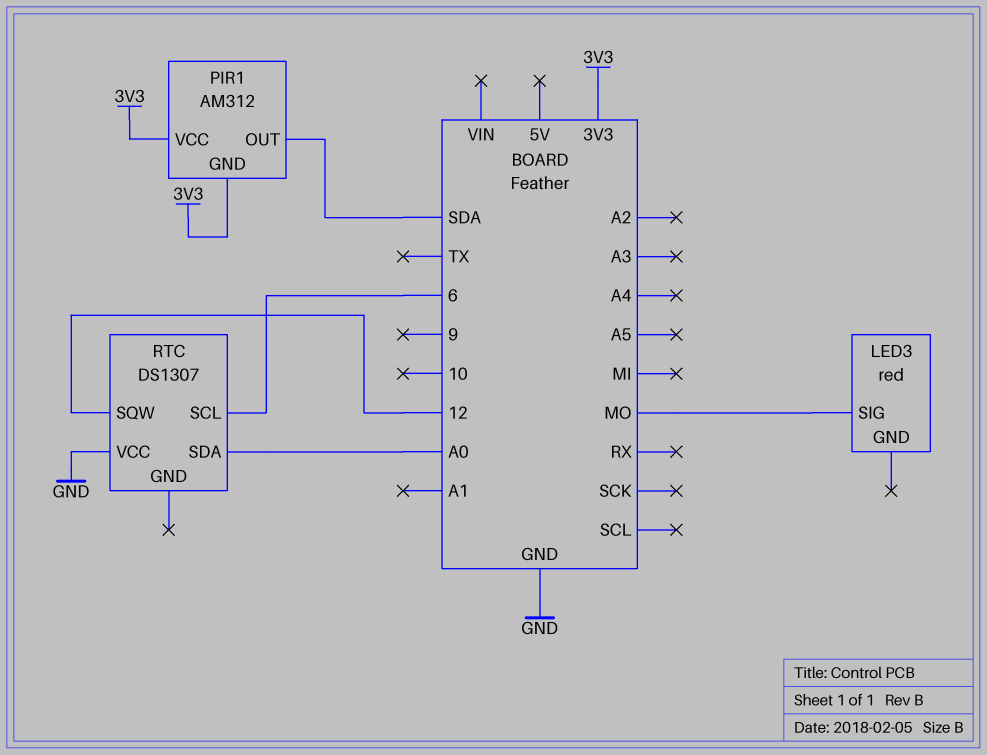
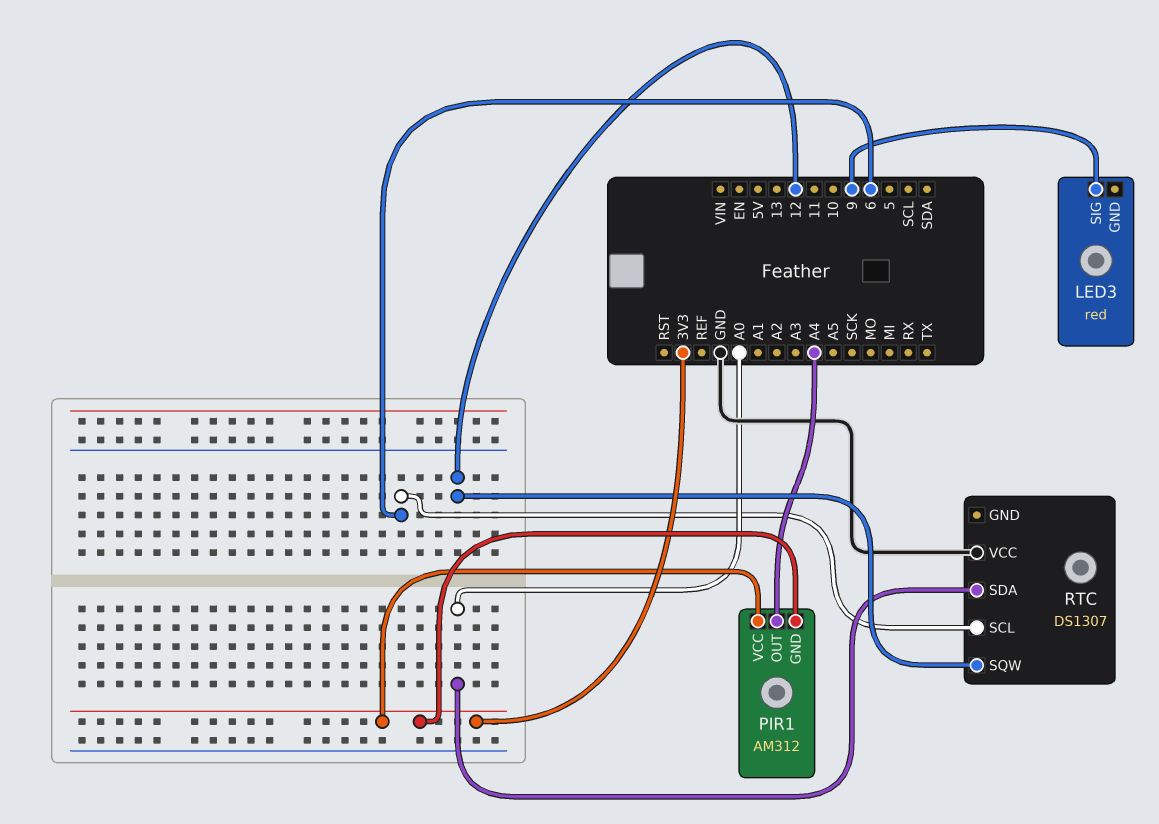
LED3 pin SIG: MO -> 9
PIR1 pin OUT: SDA -> A4

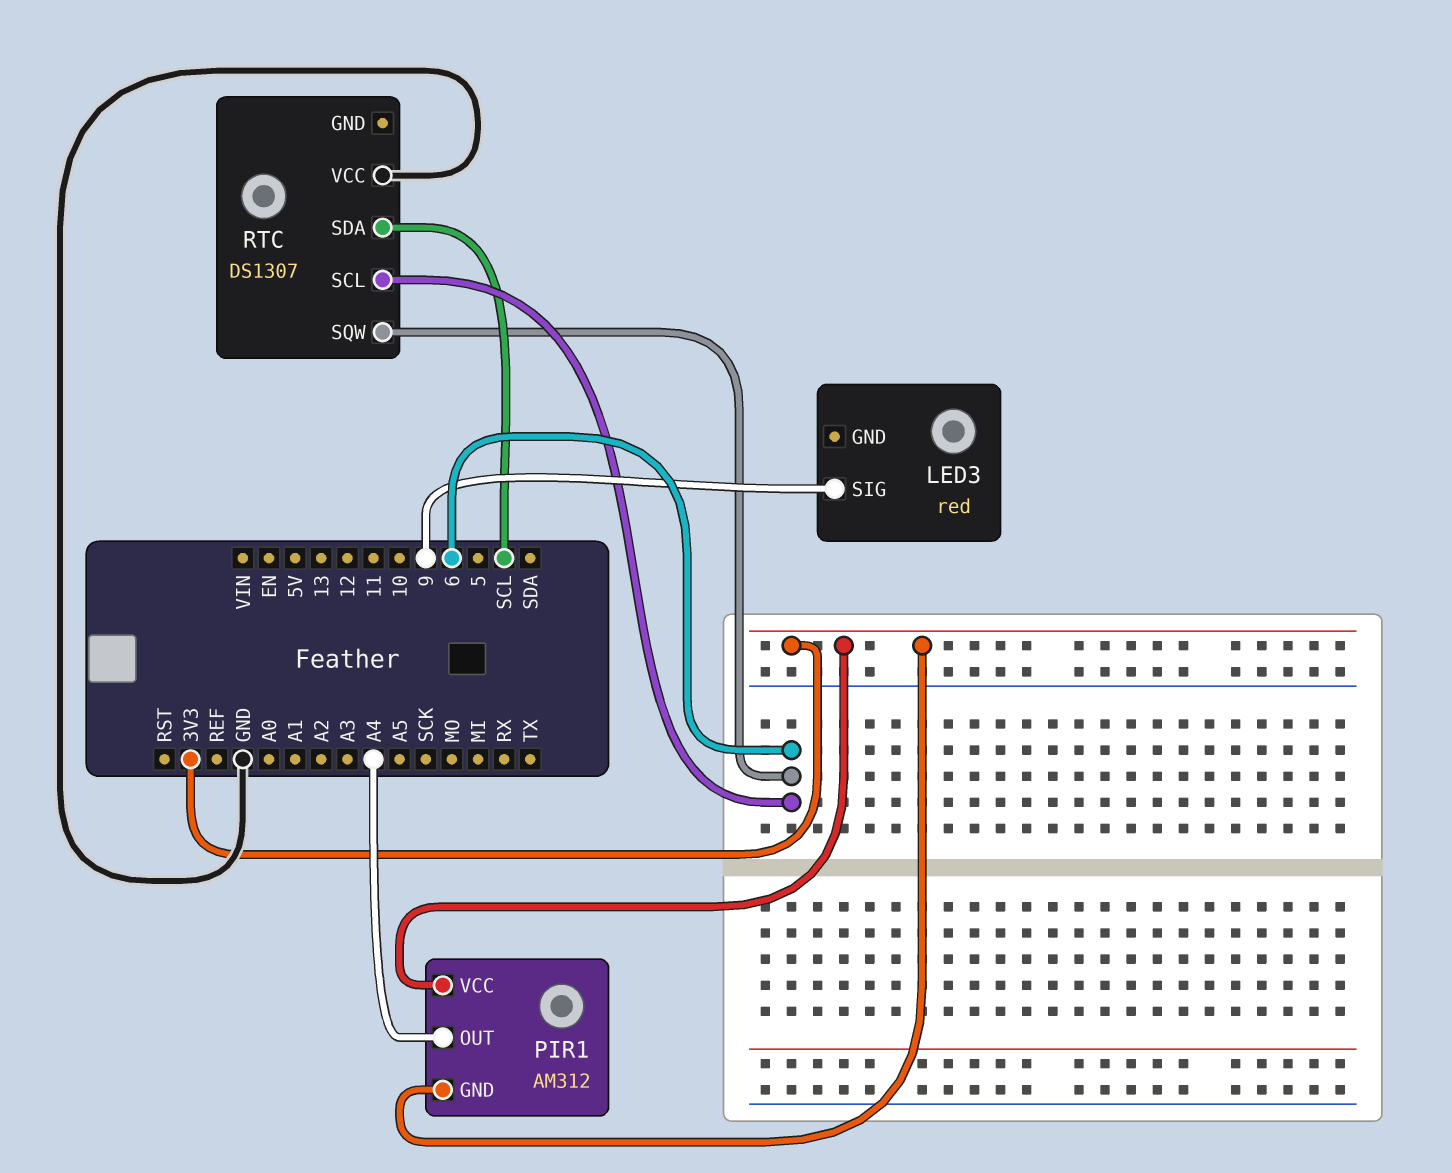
RTC pin SDA: A0 -> SCL
RTC pin SQW: 12 -> 6

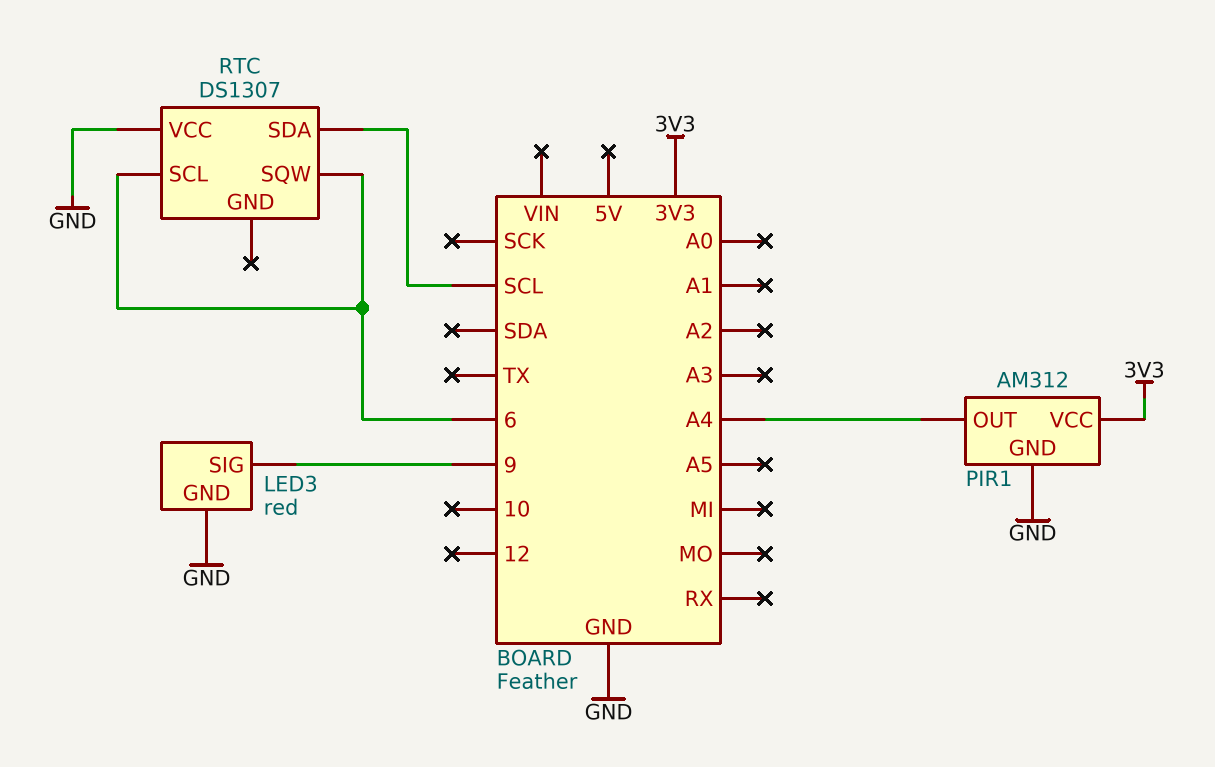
LED3 pin GND: none -> GND
PIR1 pin GND: 3V3 -> GND

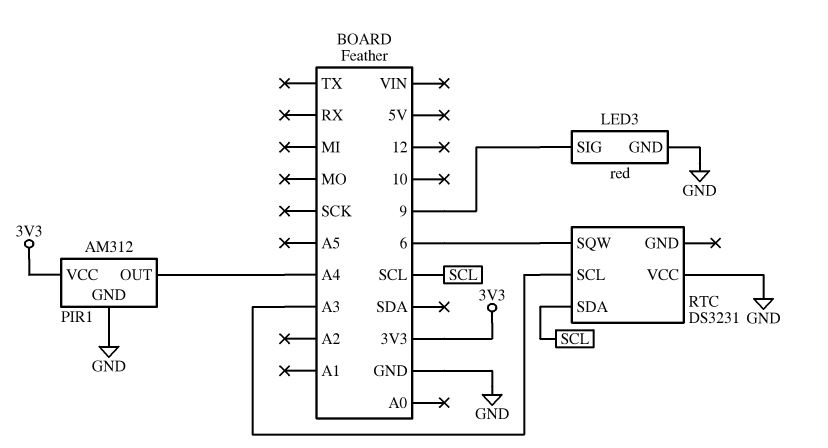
RTC: DS1307 -> DS3231
RTC pin SCL: 6 -> A3

